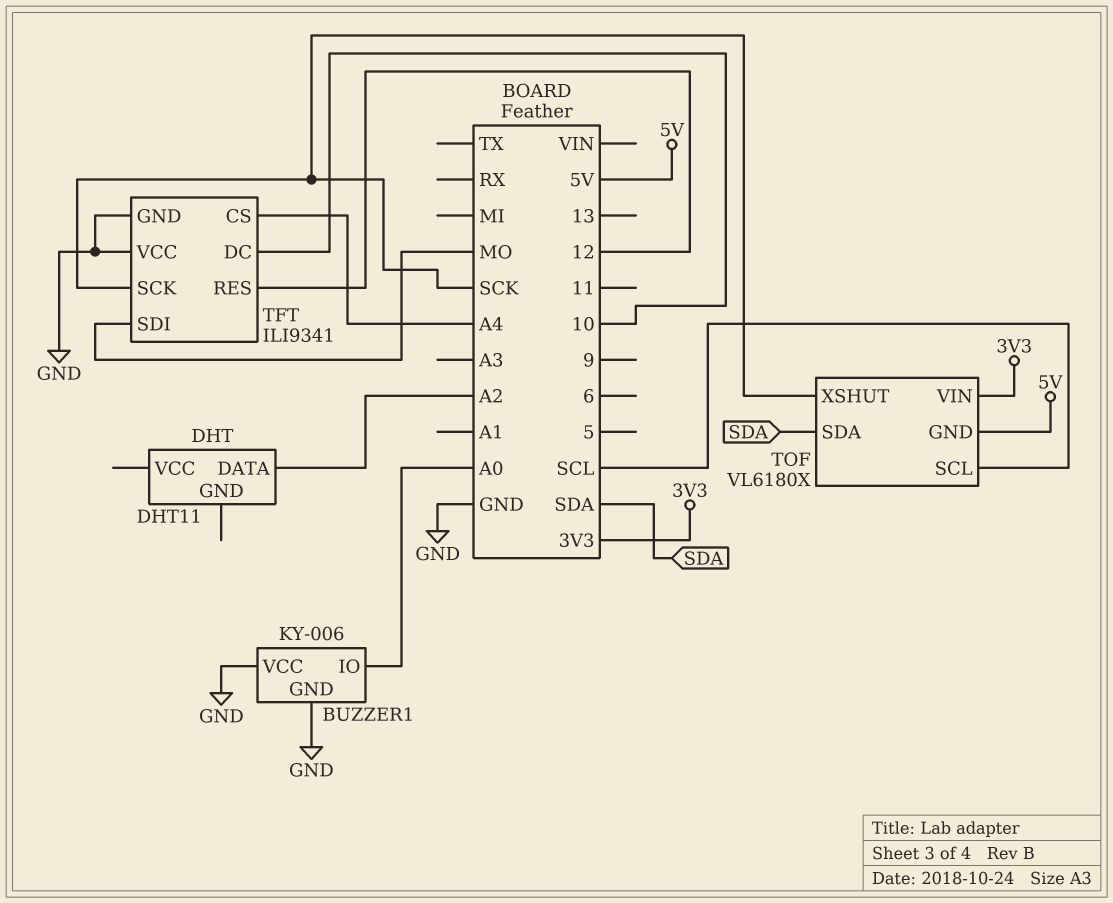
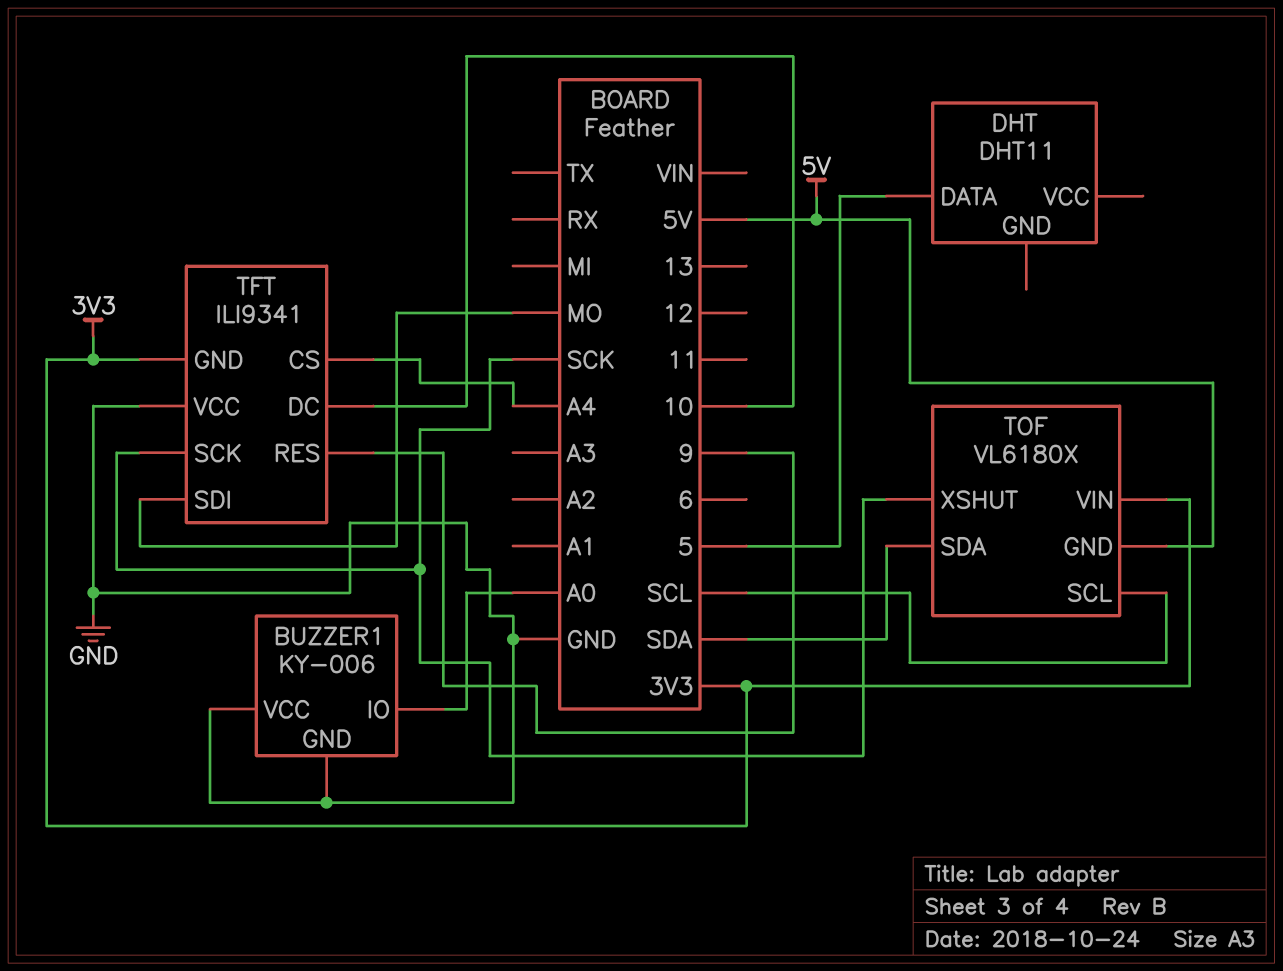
DHT pin DATA: A2 -> 5
TFT pin GND: GND -> 3V3
TFT pin RES: 12 -> 9

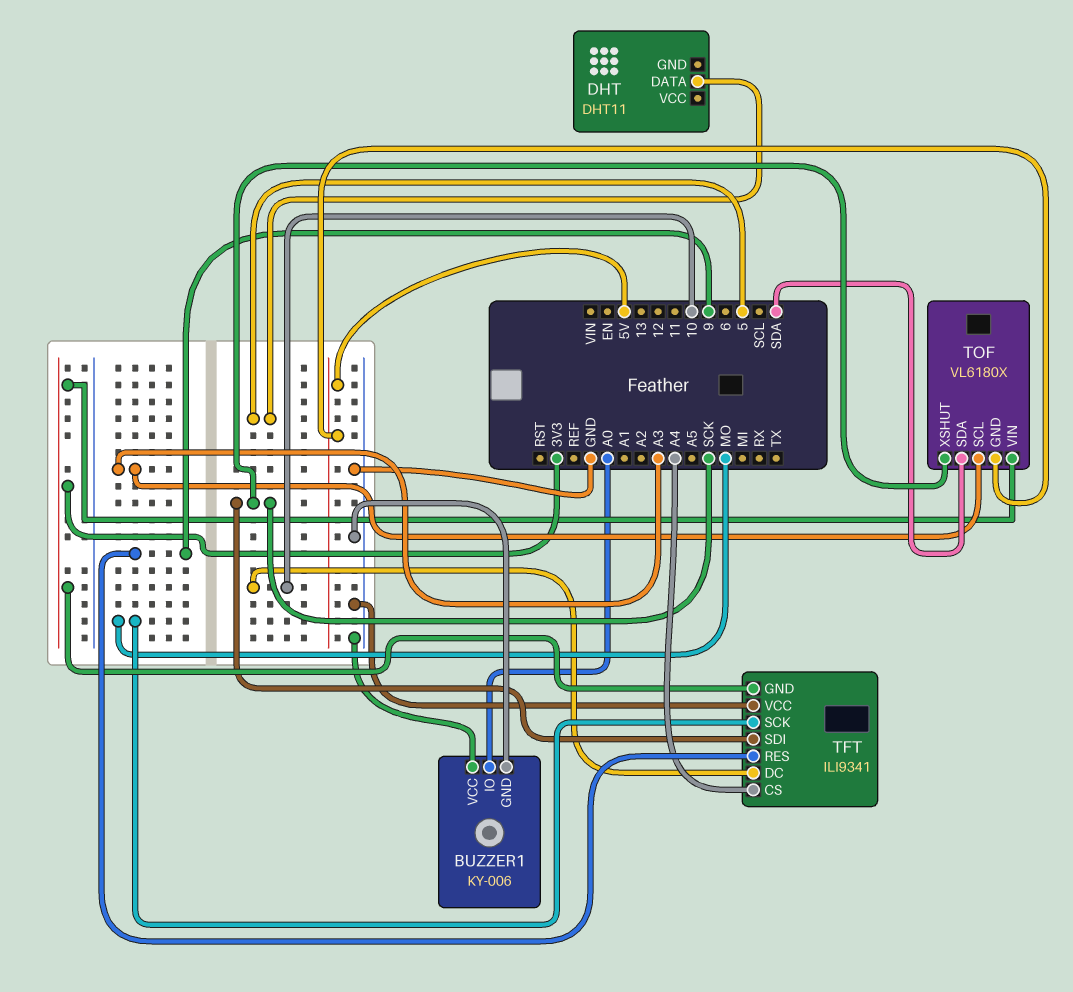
TFT pin SCK: SCK -> MO
TFT pin SDI: MO -> SCK
TOF pin SCL: SCL -> A3

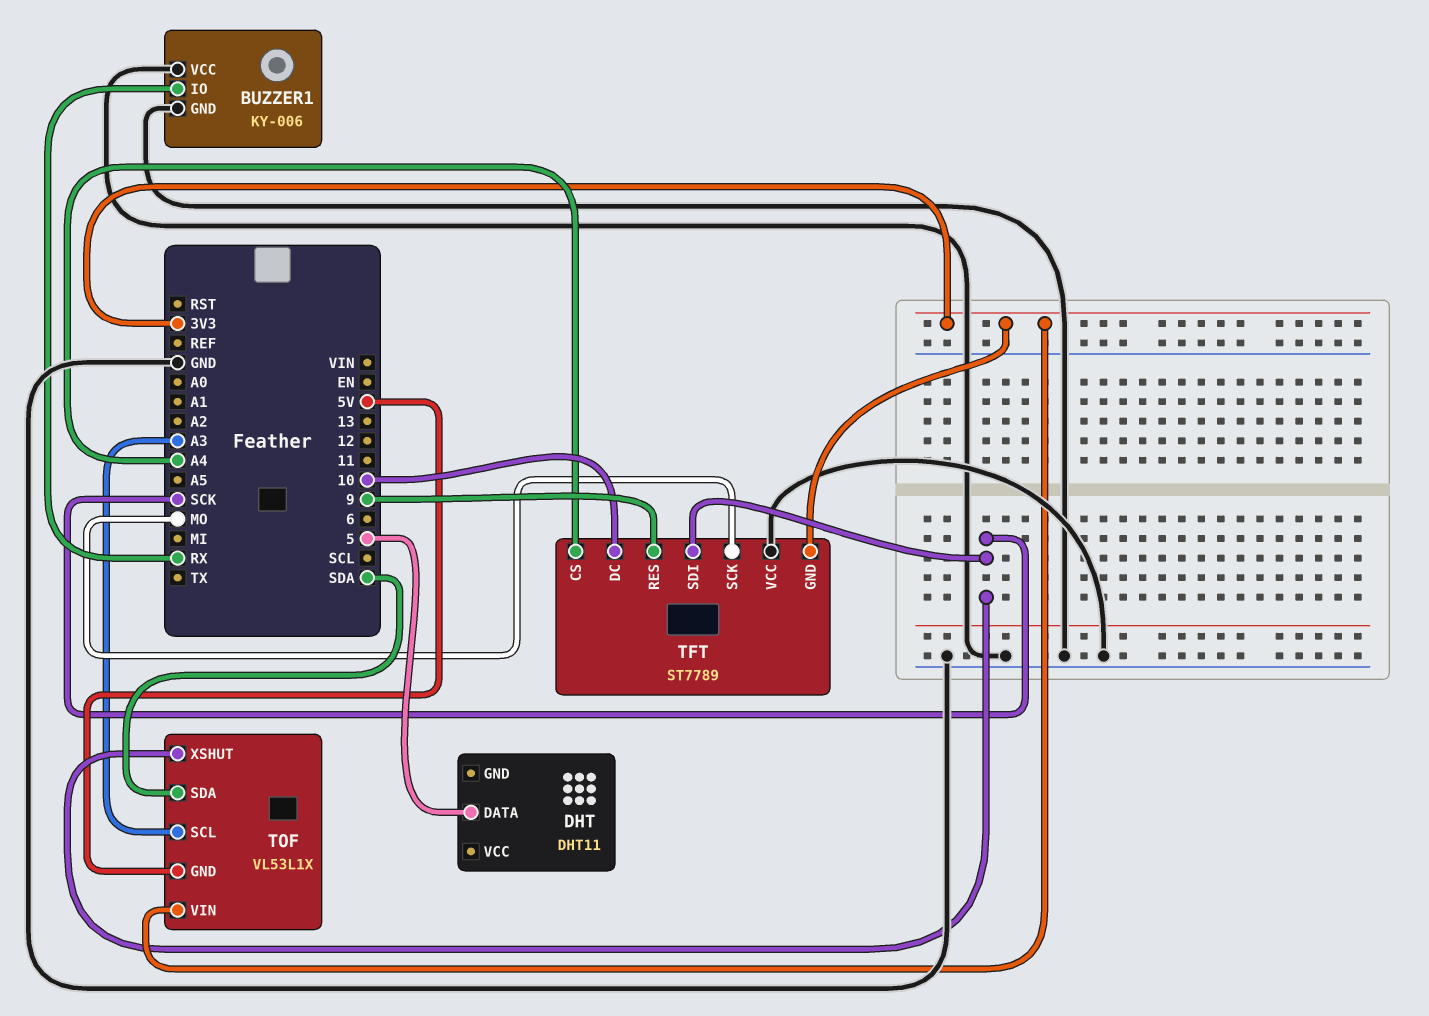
BUZZER1 pin IO: A0 -> RX
TFT: ILI9341 -> ST7789
TOF: VL6180X -> VL53L1X

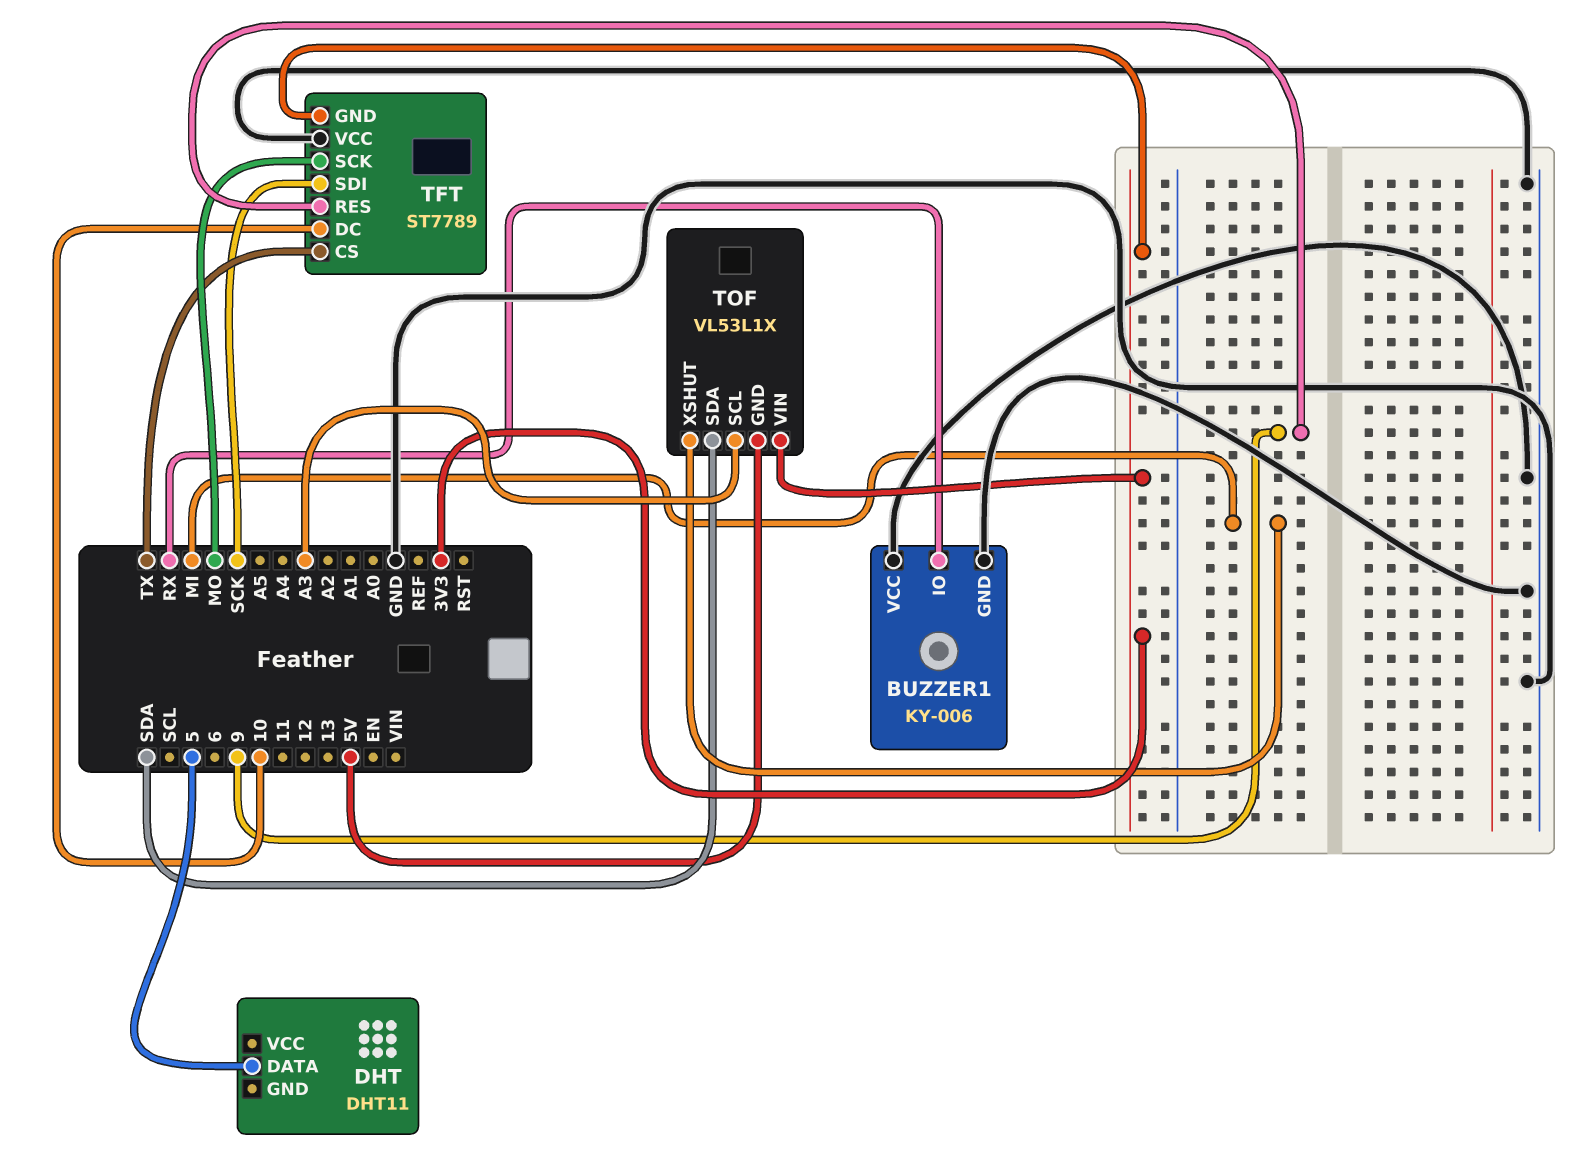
TFT pin CS: A4 -> TX
TOF pin XSHUT: SCK -> MI

